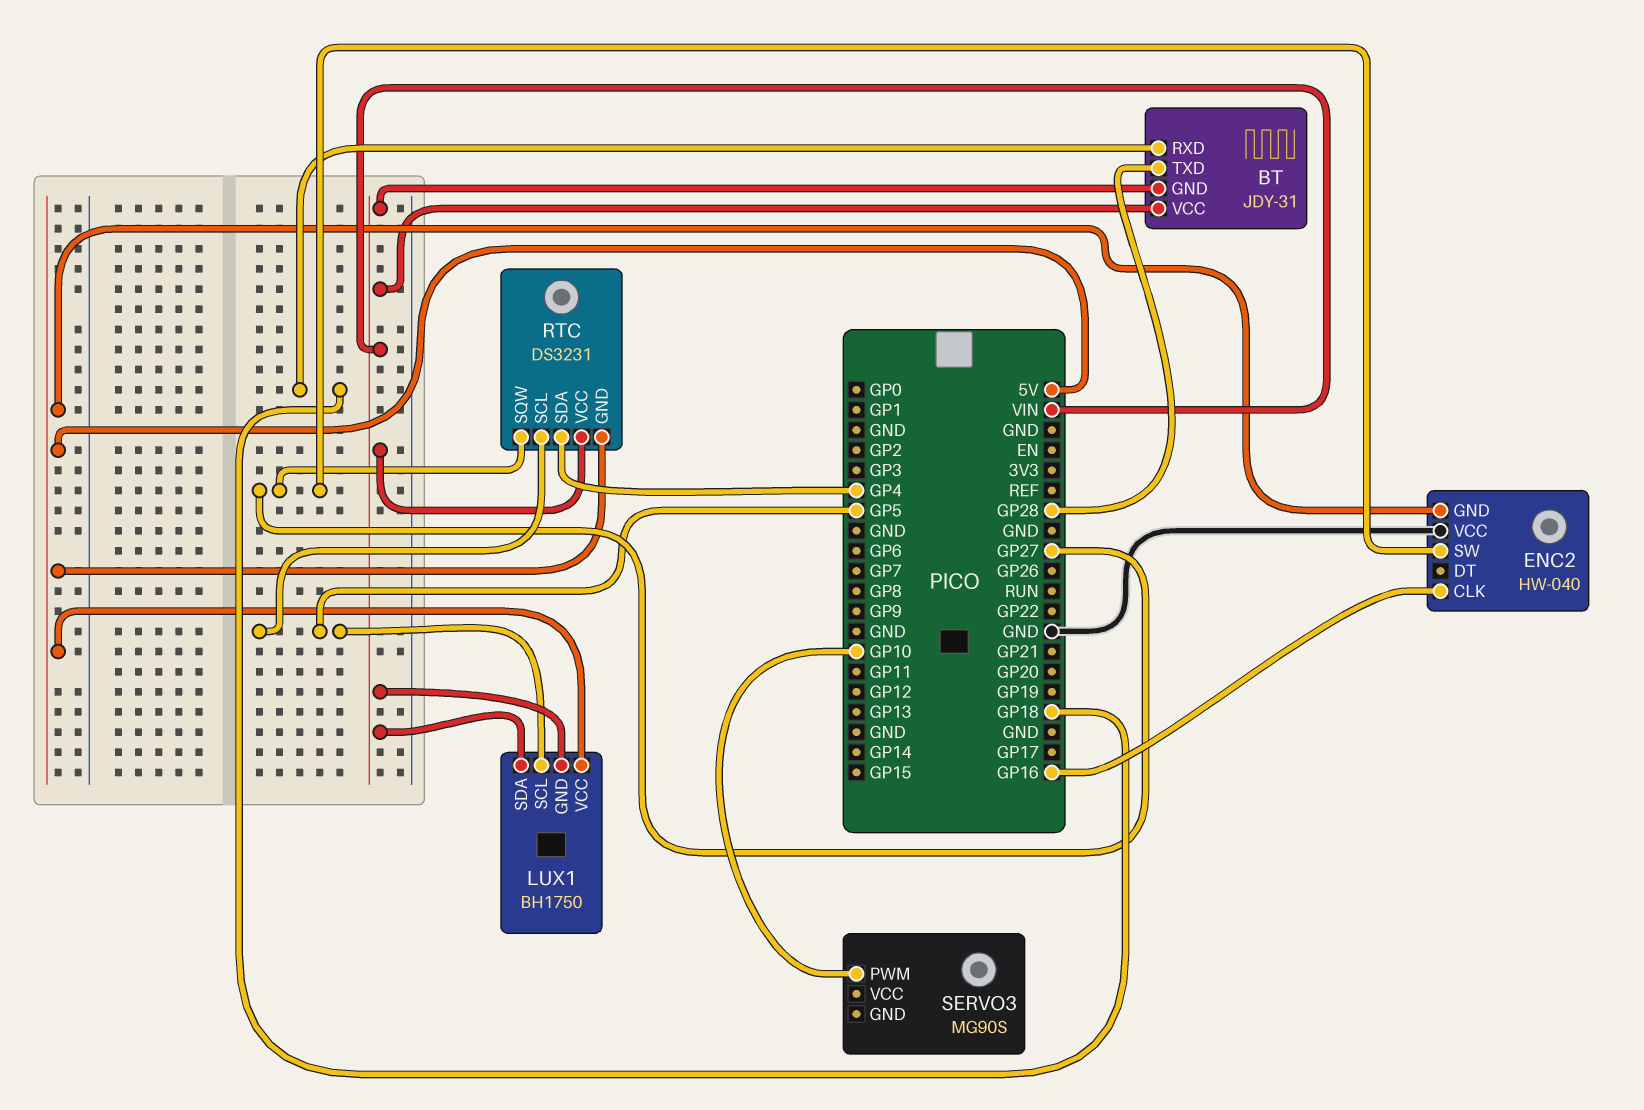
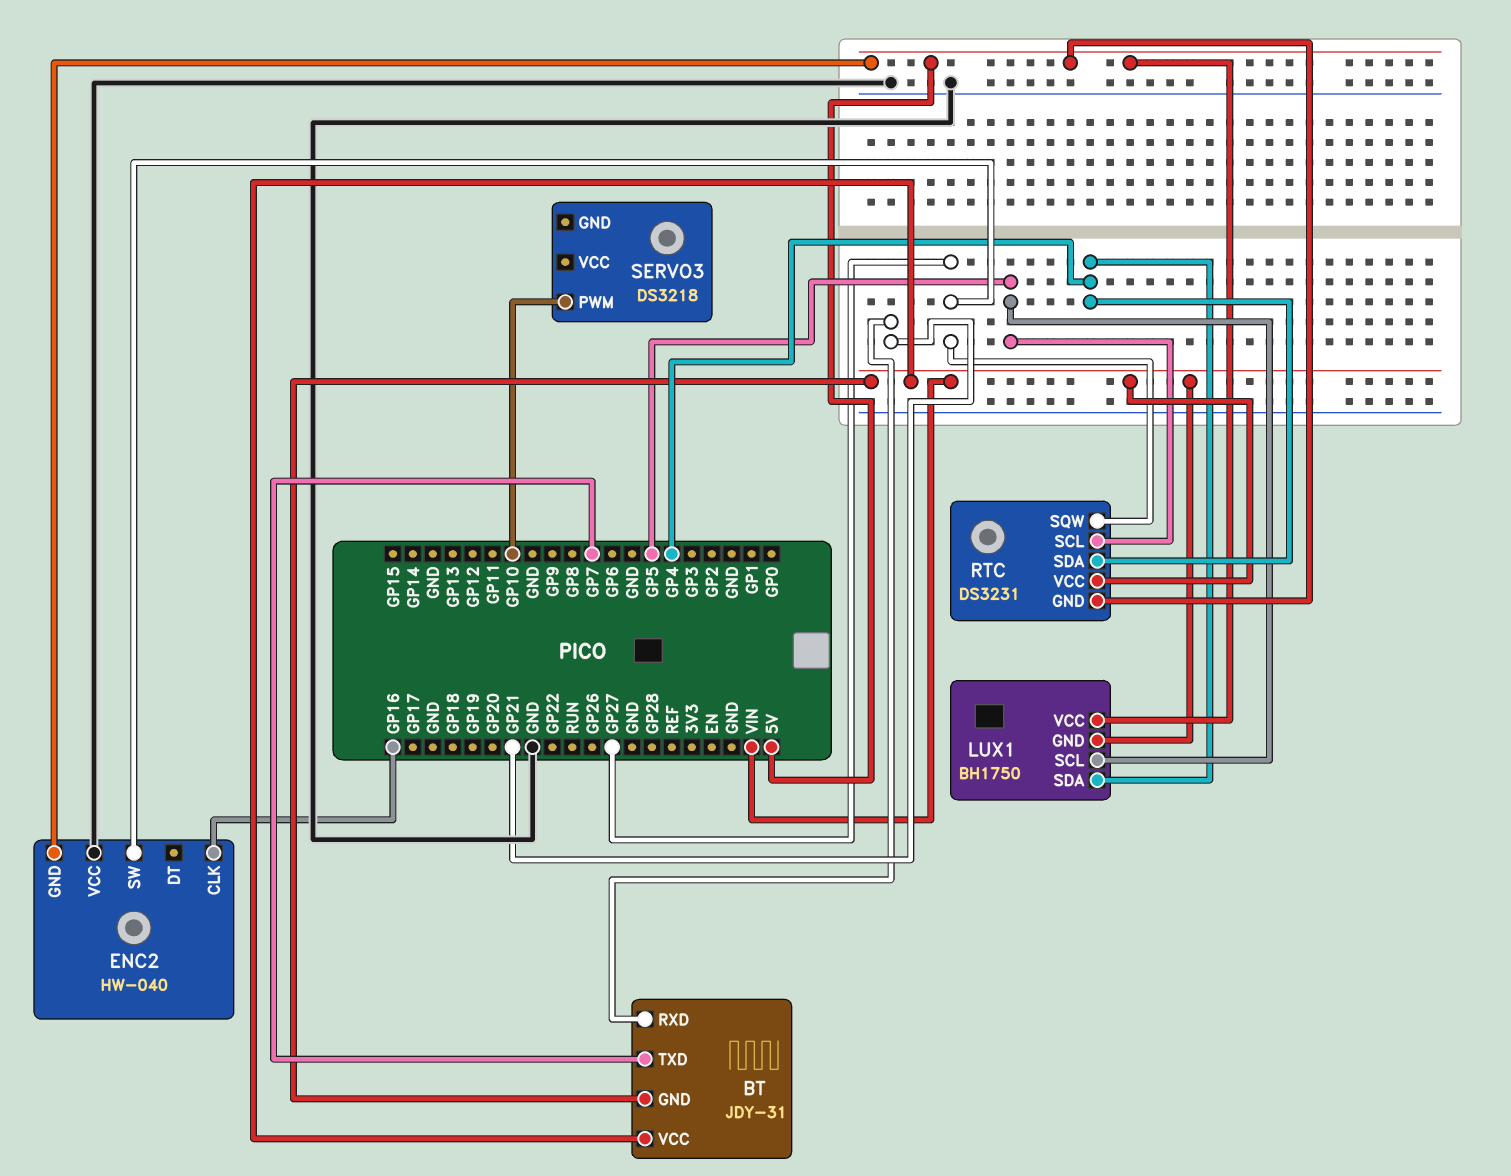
BT pin RXD: GP18 -> GP21
BT pin TXD: GP28 -> GP7
LUX1 pin SDA: VIN -> GP4
SERVO3: MG90S -> DS3218

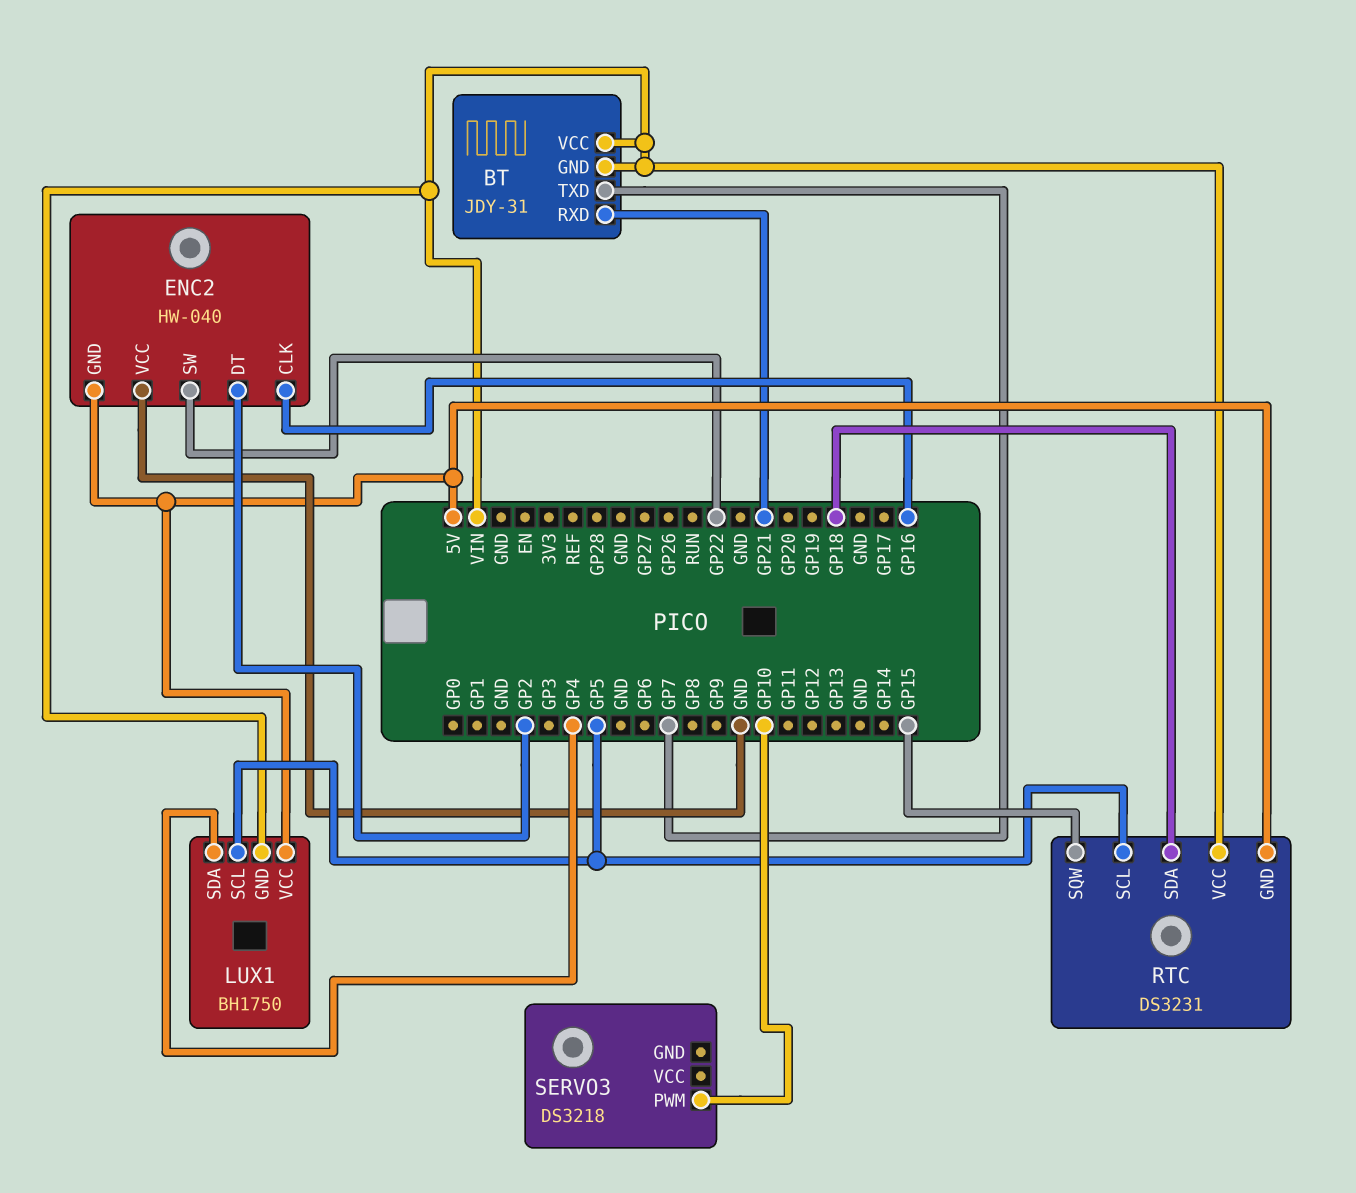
ENC2 pin DT: none -> GP2
ENC2 pin SW: GP27 -> GP22
RTC pin SDA: GP4 -> GP18
RTC pin SQW: GP27 -> GP15

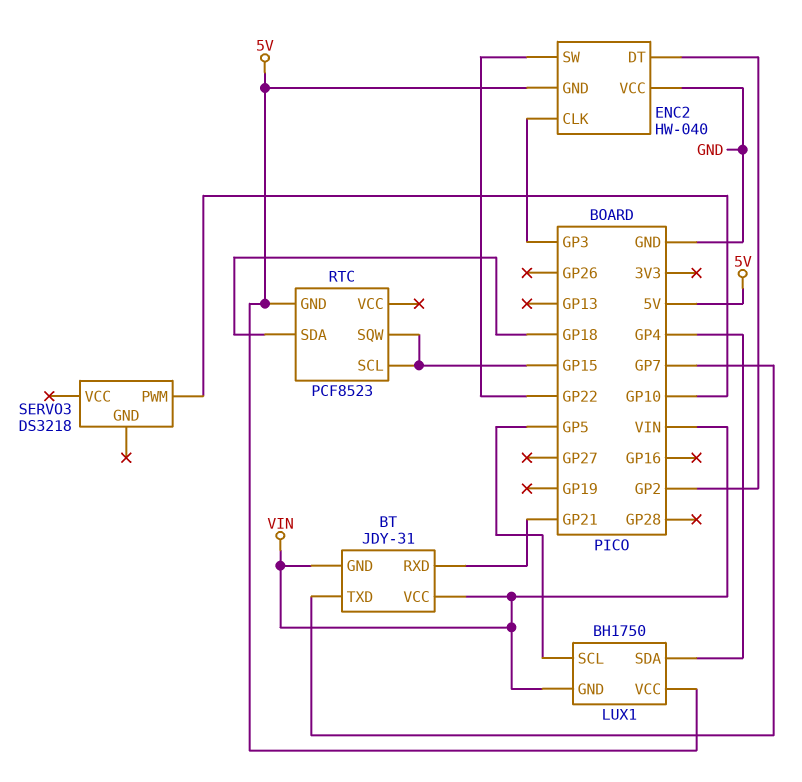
ENC2 pin CLK: GP16 -> GP3
RTC: DS3231 -> PCF8523
RTC pin SCL: GP5 -> GP15
RTC pin VCC: VIN -> none

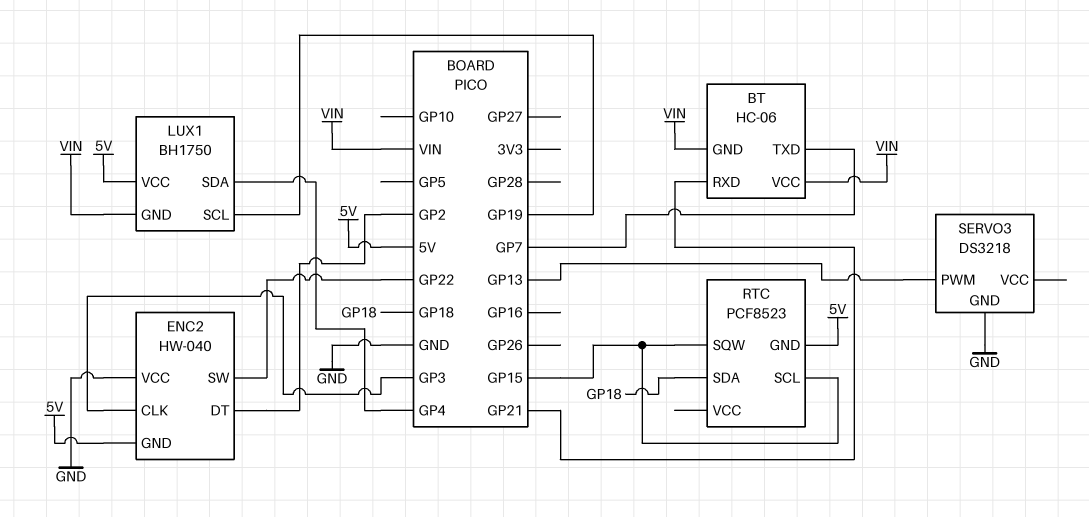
BT: JDY-31 -> HC-06
LUX1 pin SCL: GP5 -> GP19
SERVO3 pin GND: none -> GND
SERVO3 pin PWM: GP10 -> GP13

